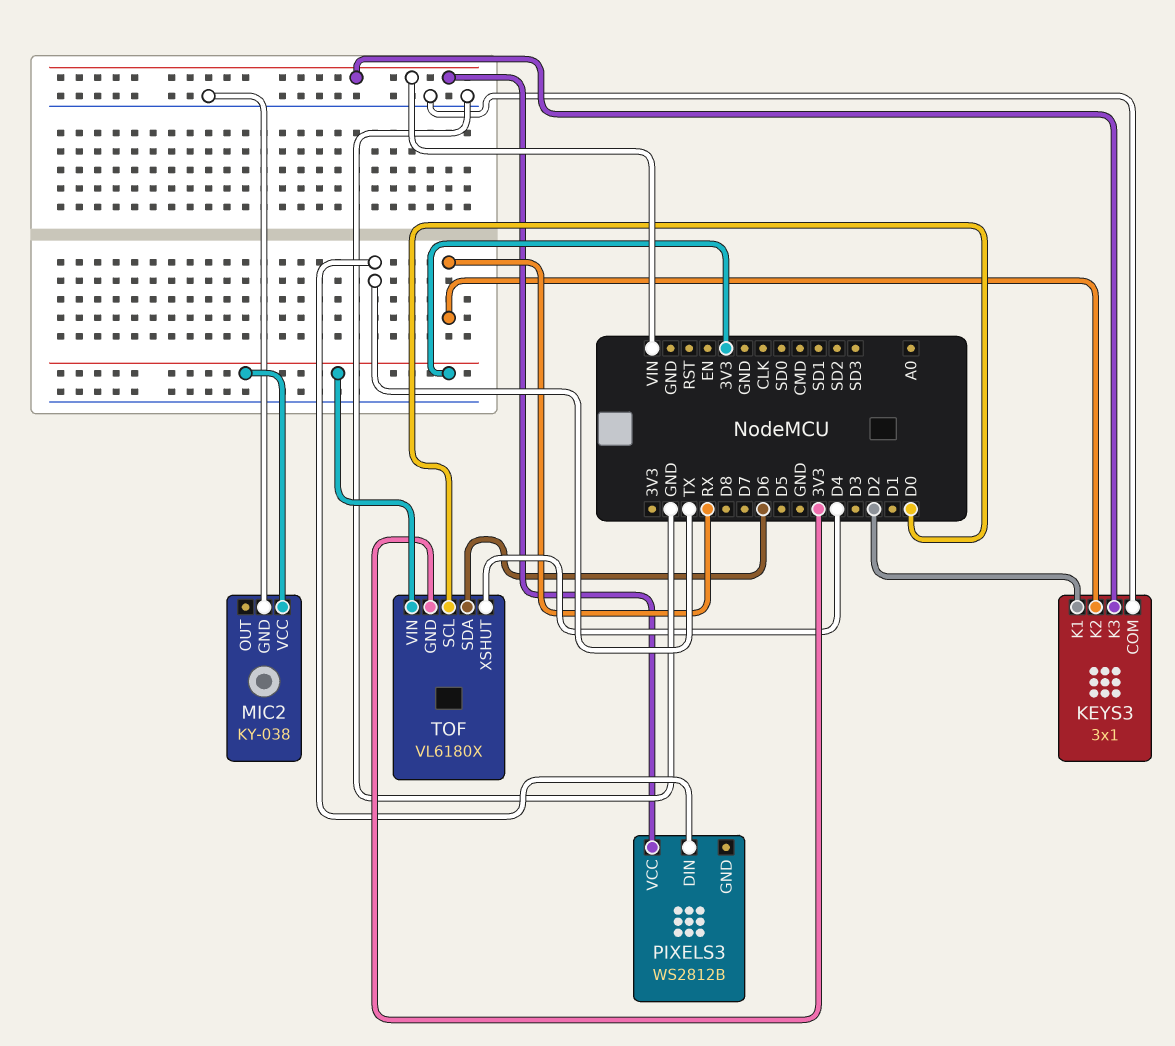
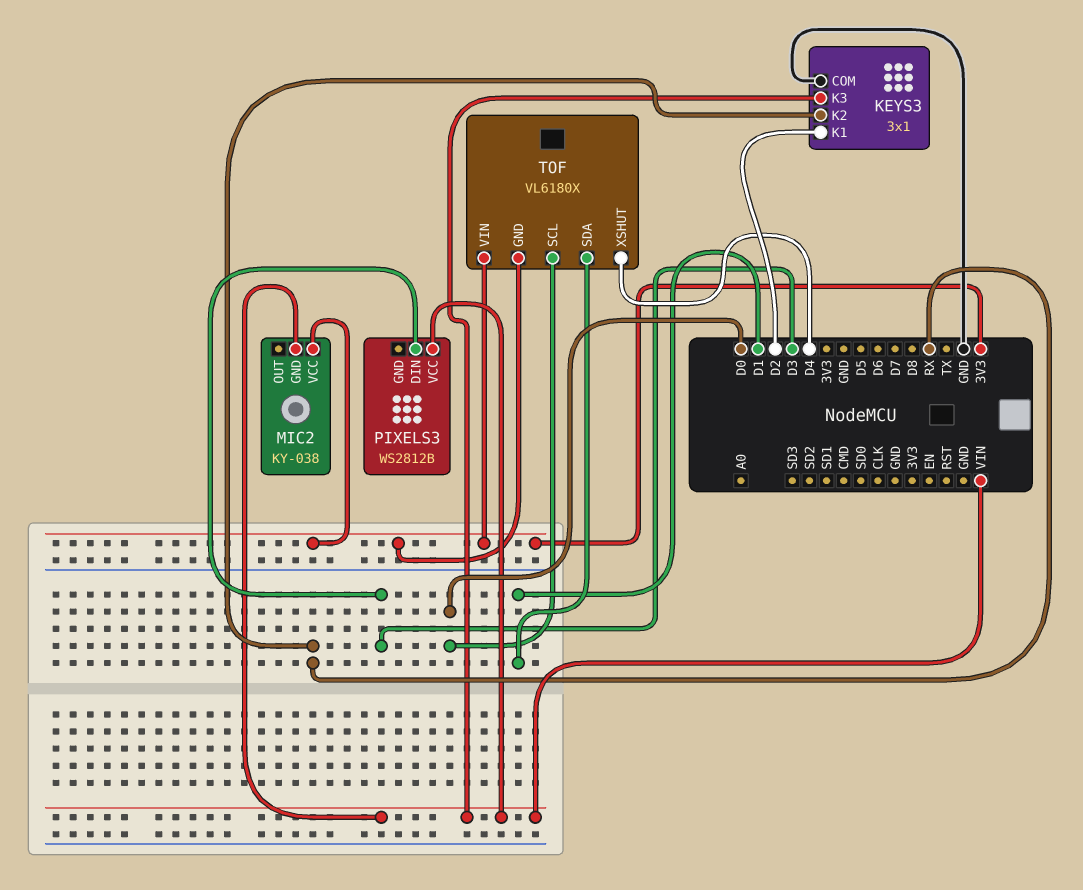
MIC2 pin GND: GND -> VIN
PIXELS3 pin DIN: TX -> D3
TOF pin SDA: D6 -> D1

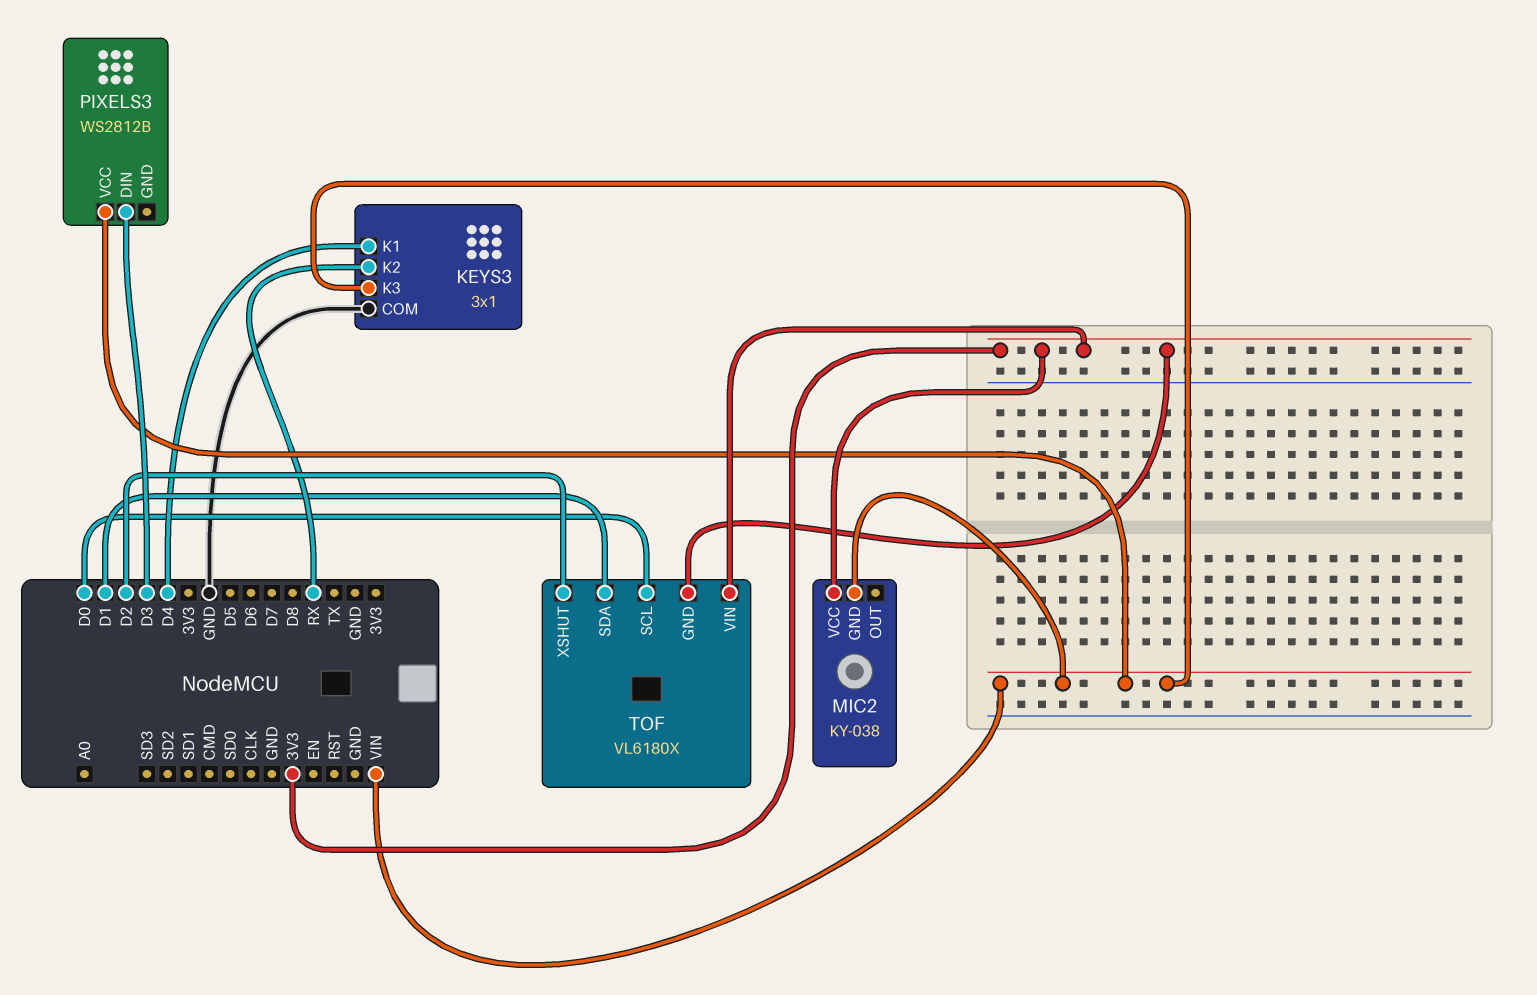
KEYS3 pin K1: D2 -> D4
TOF pin XSHUT: D4 -> D2

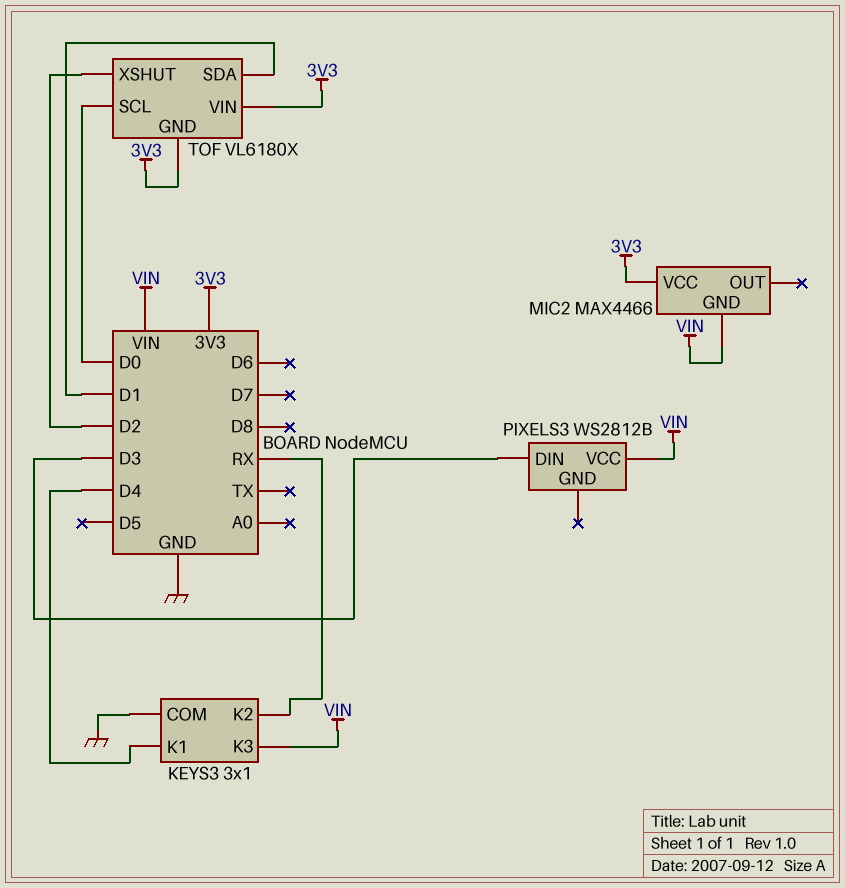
MIC2: KY-038 -> MAX4466

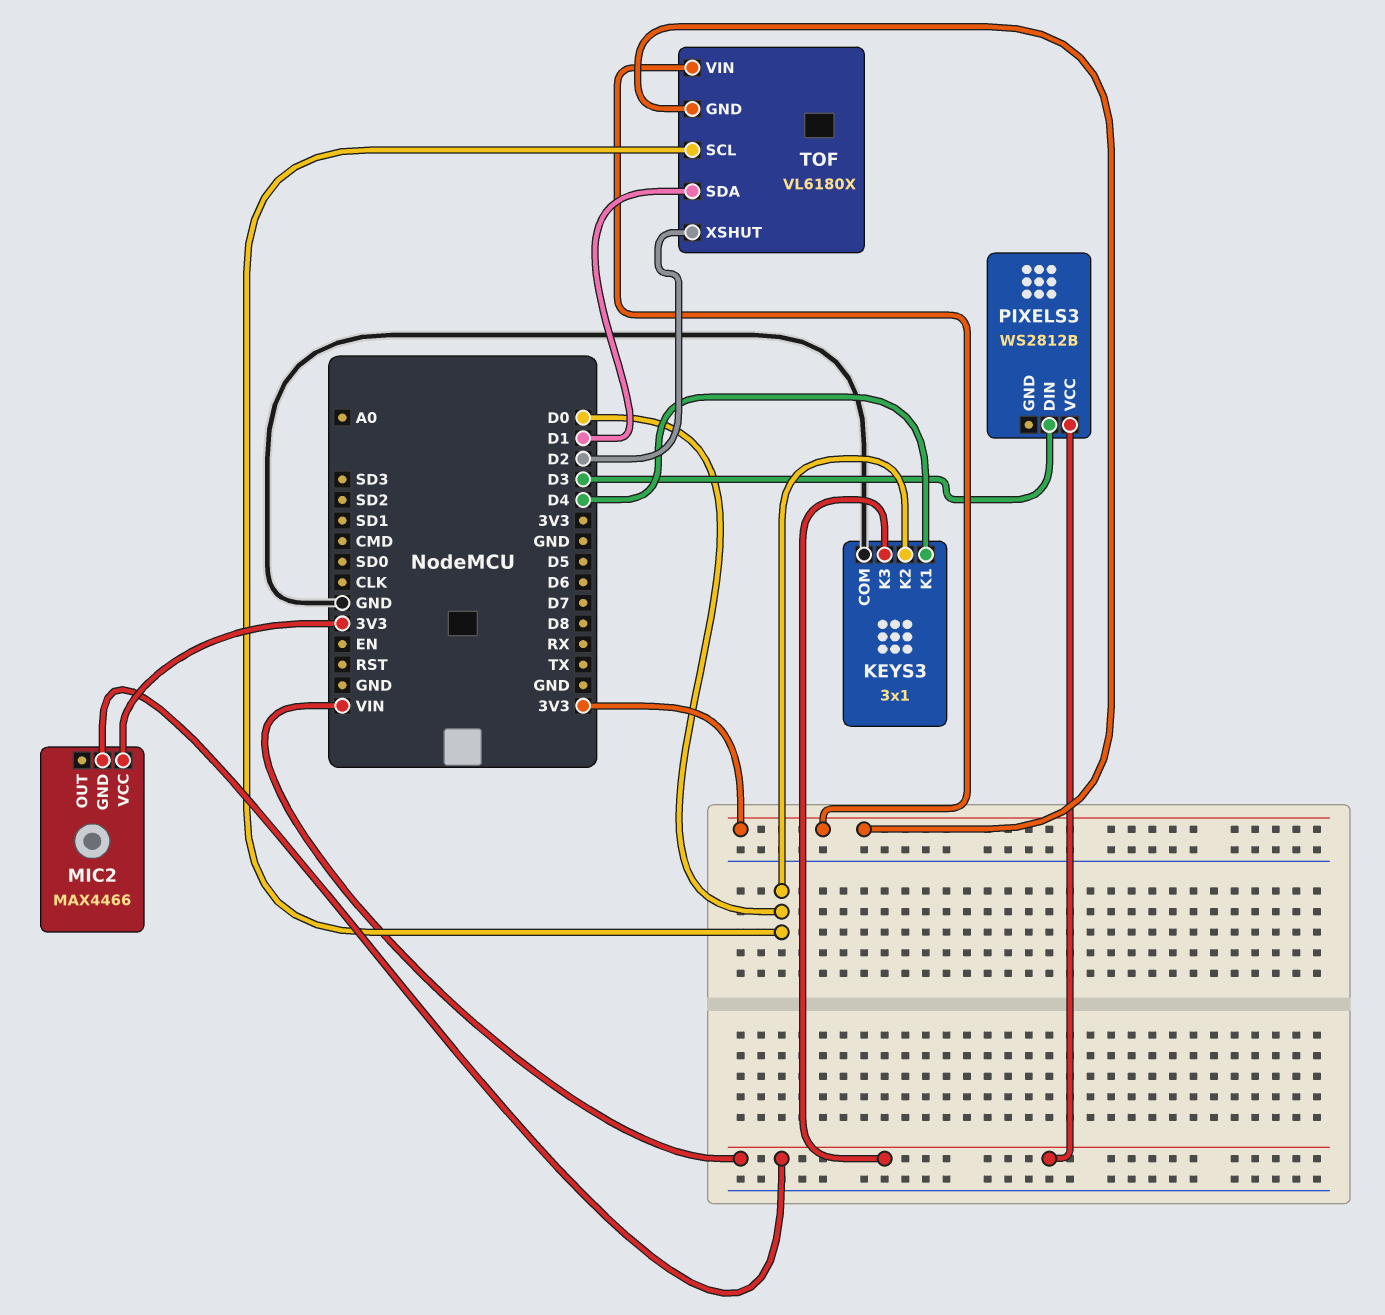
KEYS3 pin K2: RX -> D0

